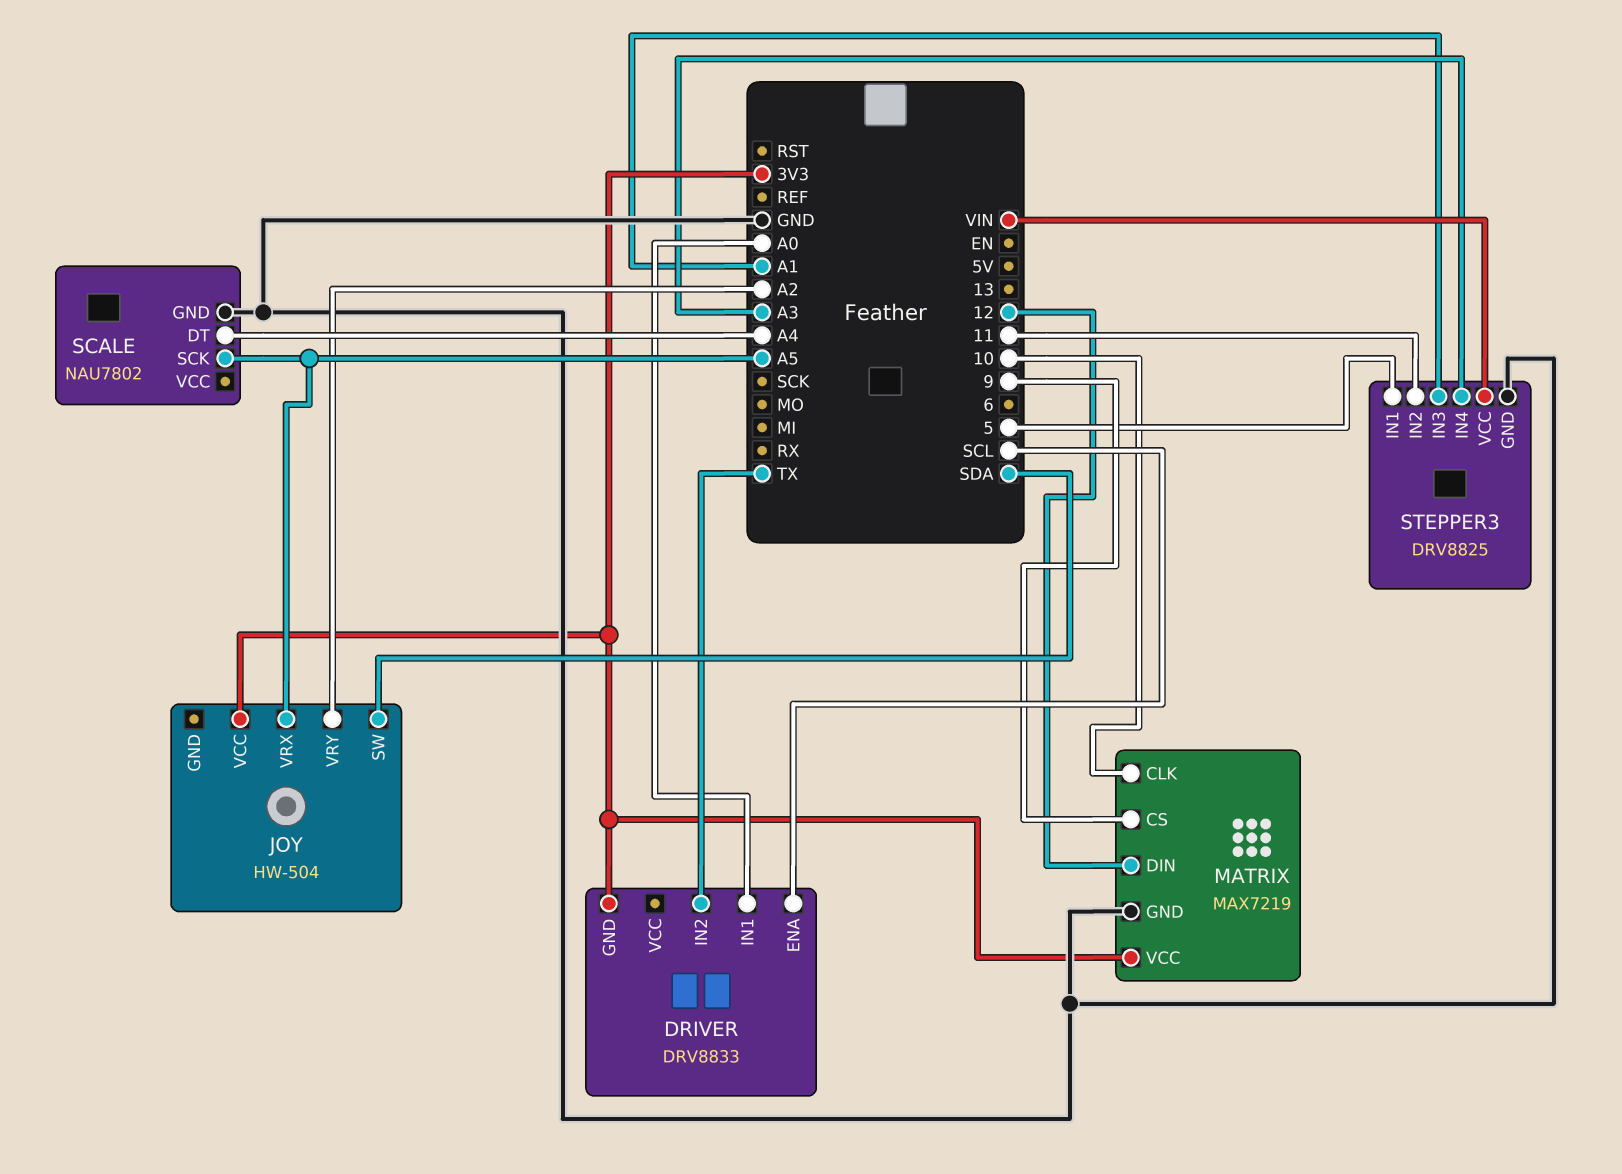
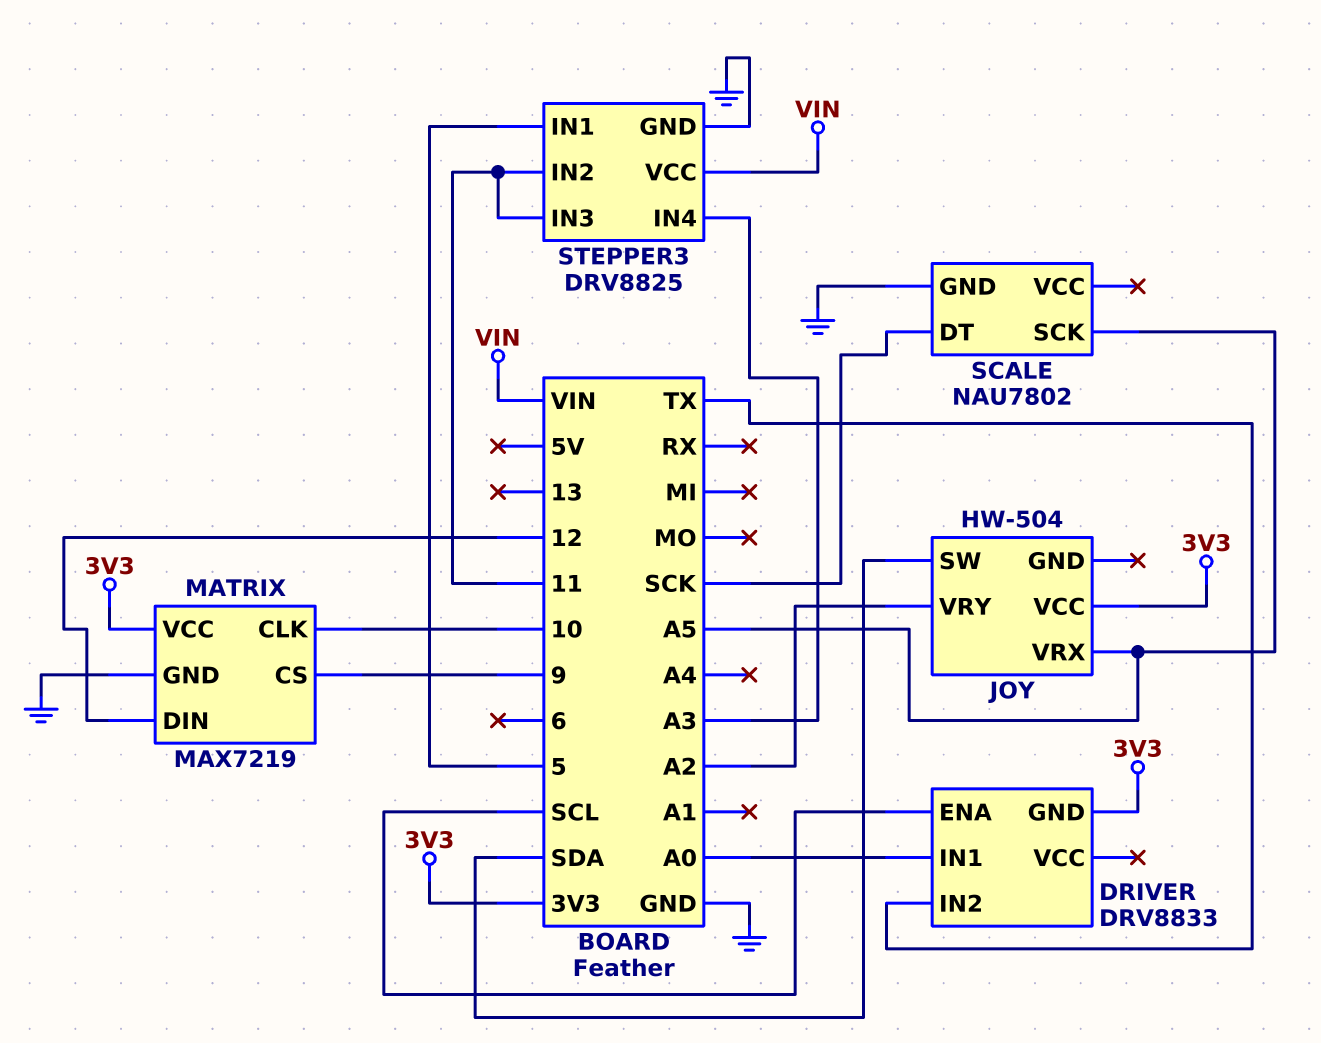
SCALE pin DT: A4 -> SCK
STEPPER3 pin IN3: A1 -> 11

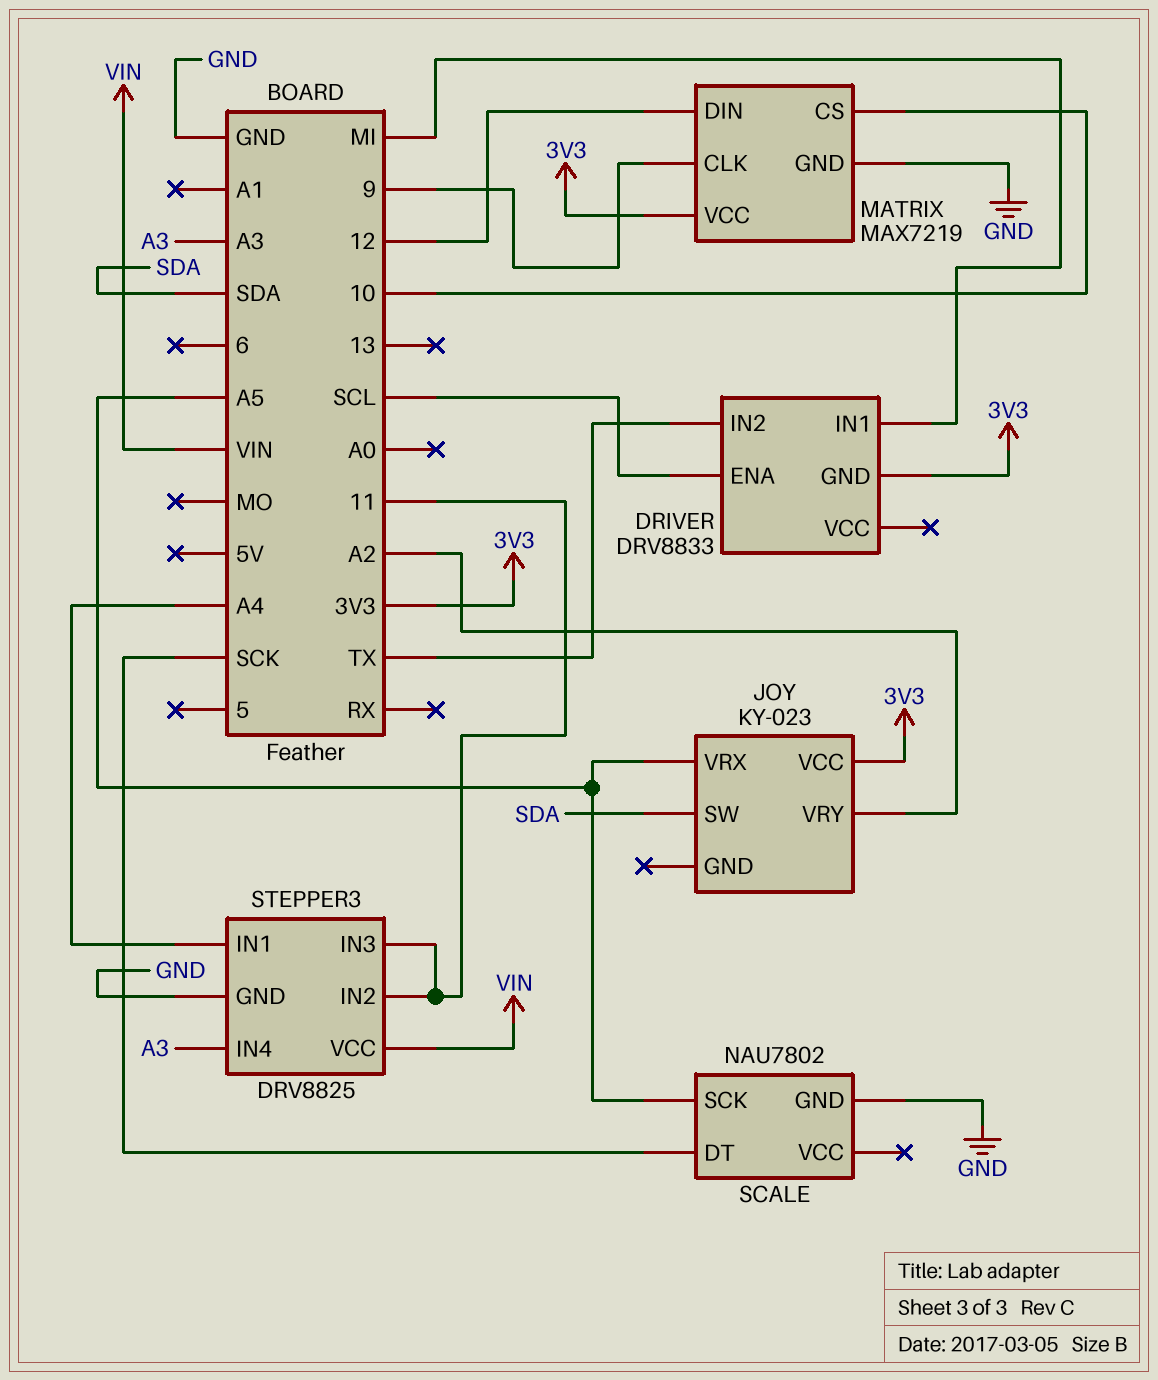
DRIVER pin IN1: A0 -> MI
JOY: HW-504 -> KY-023
MATRIX pin CLK: 10 -> 9
MATRIX pin CS: 9 -> 10
STEPPER3 pin IN1: 5 -> A4

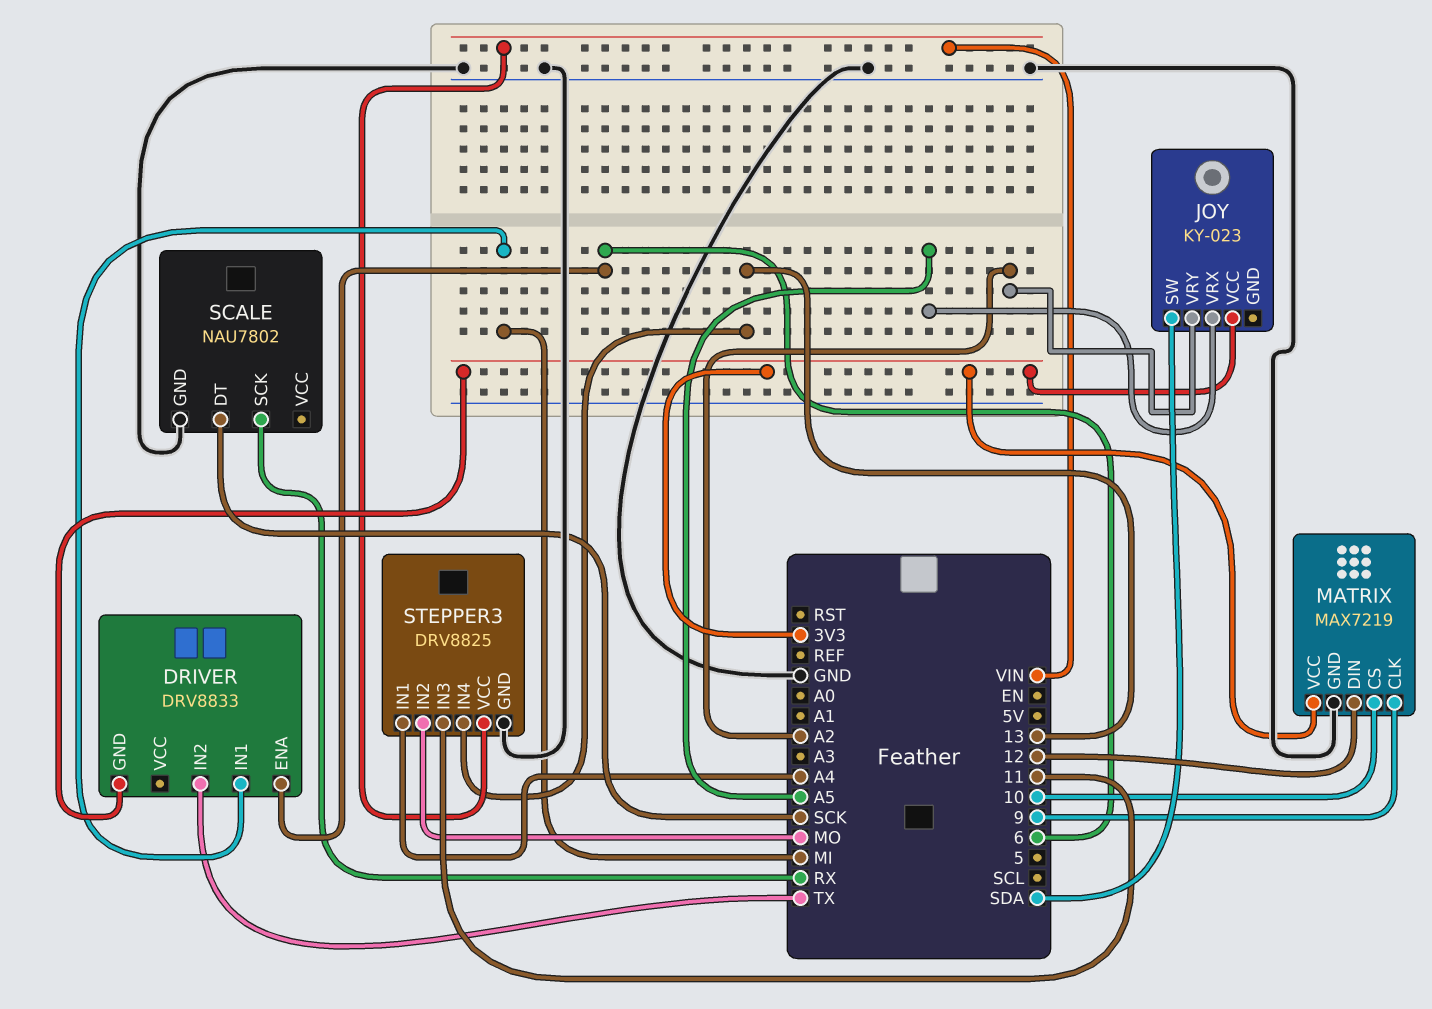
DRIVER pin ENA: SCL -> 6
SCALE pin SCK: A5 -> RX
STEPPER3 pin IN2: 11 -> MO
STEPPER3 pin IN4: A3 -> 13

